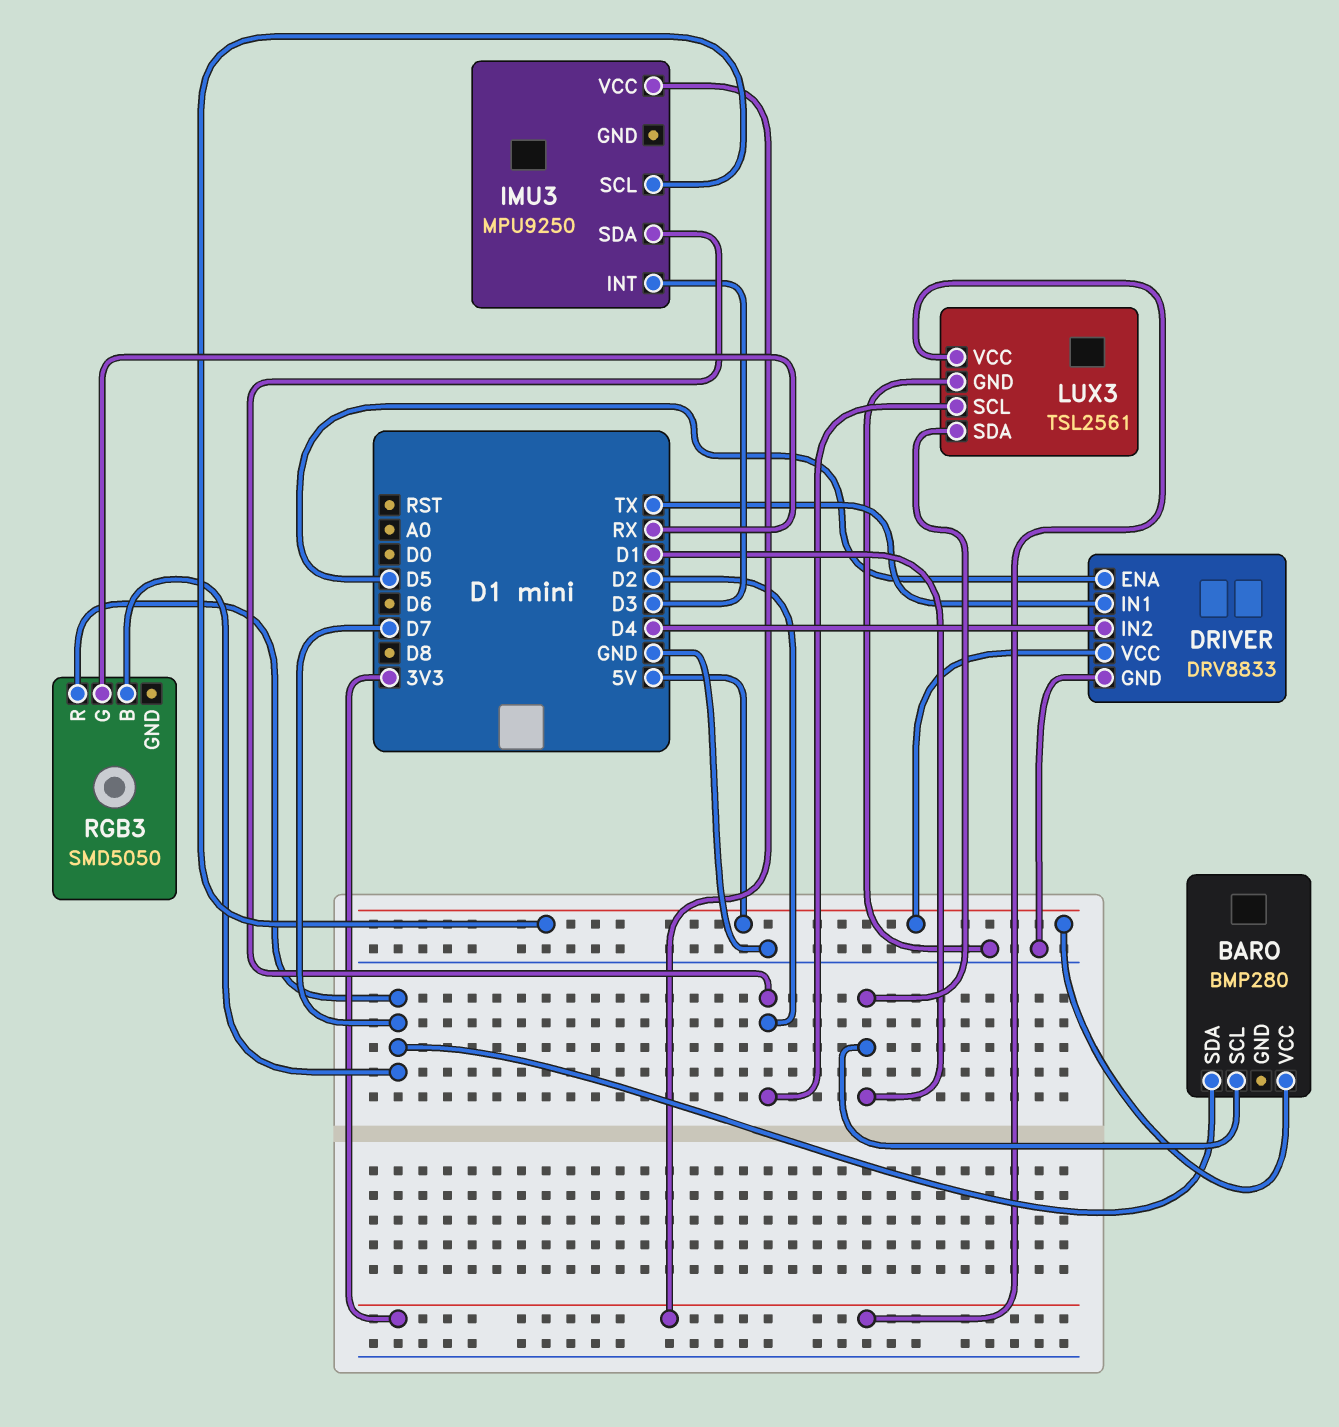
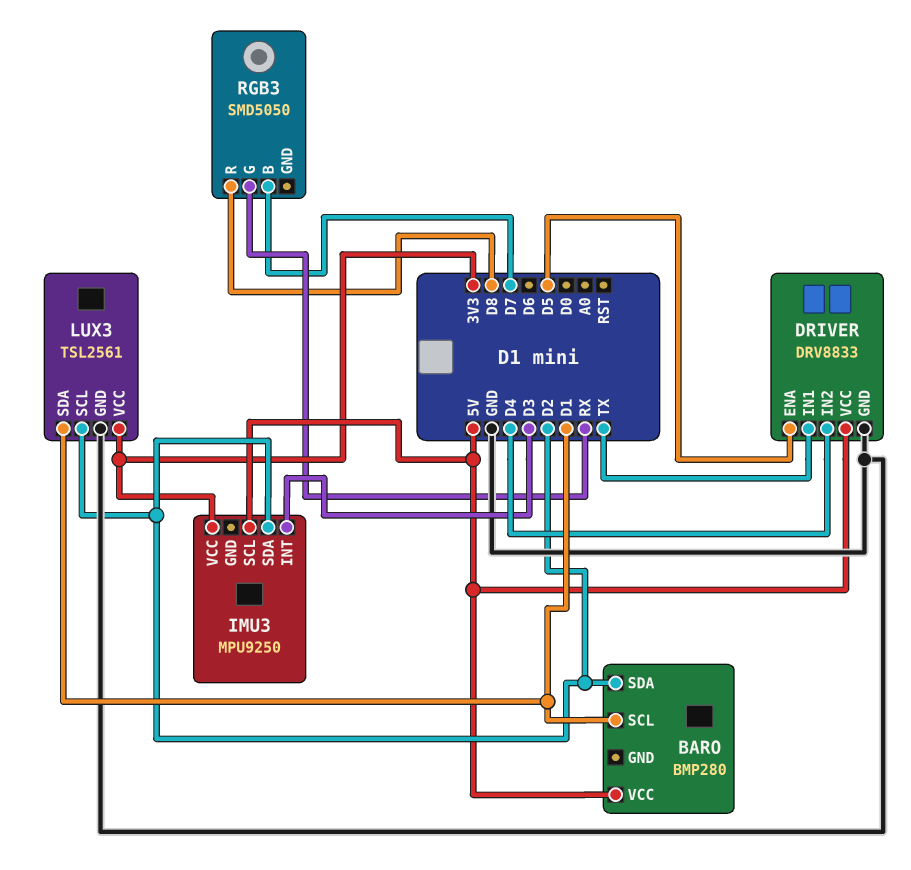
BARO pin SDA: D7 -> D2
RGB3 pin R: D7 -> D8

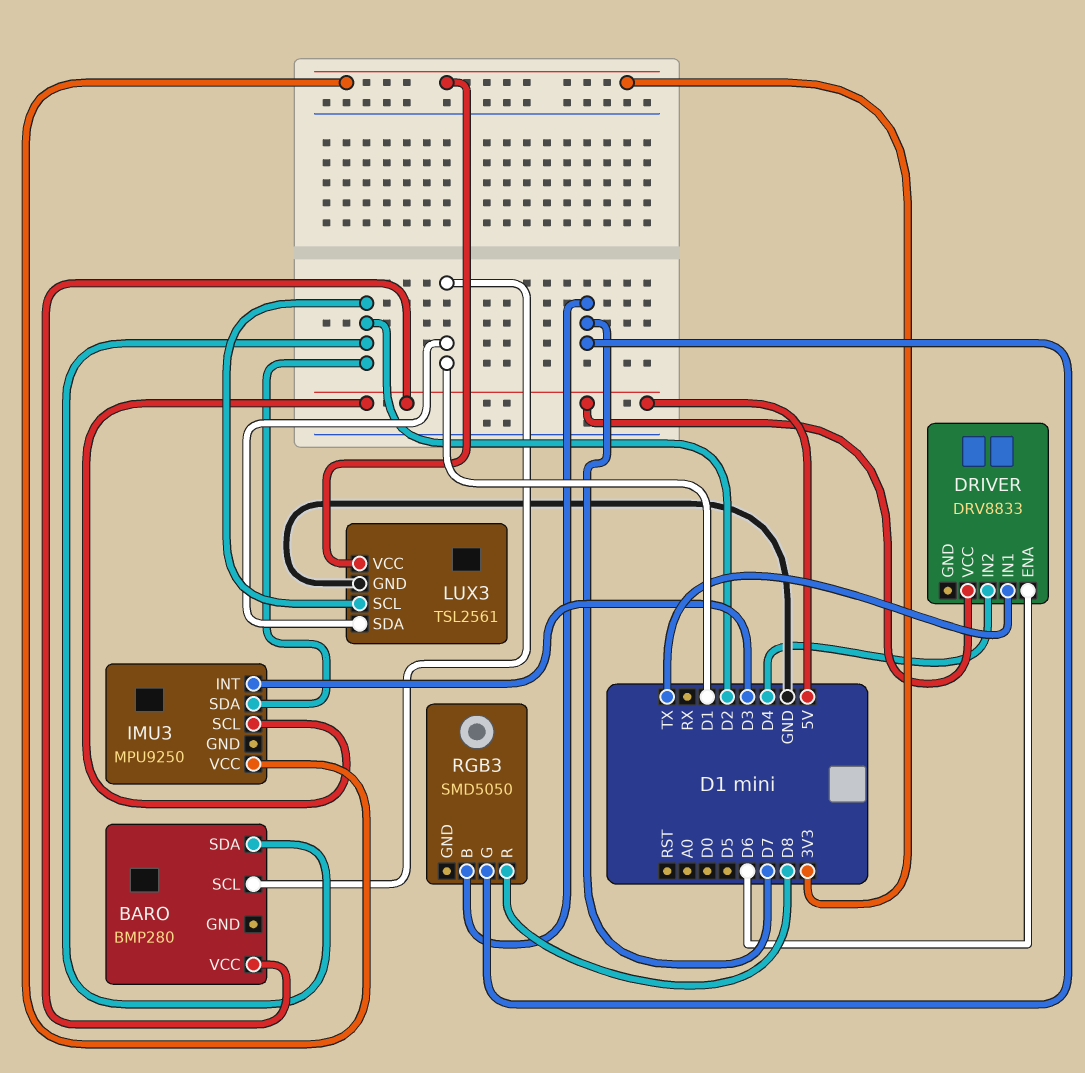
DRIVER pin ENA: D5 -> D6
DRIVER pin GND: GND -> none
RGB3 pin G: RX -> D7

